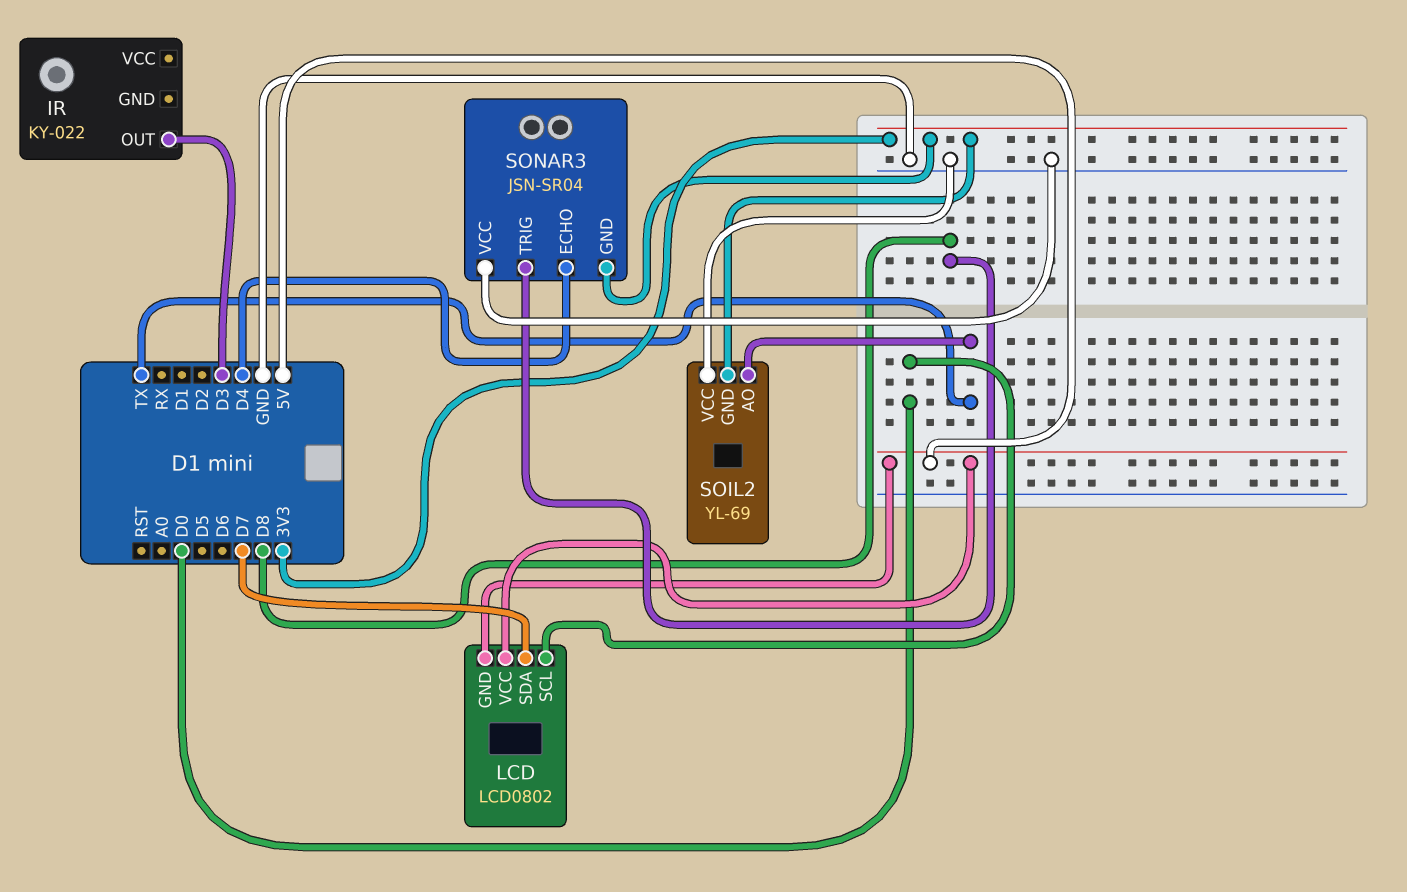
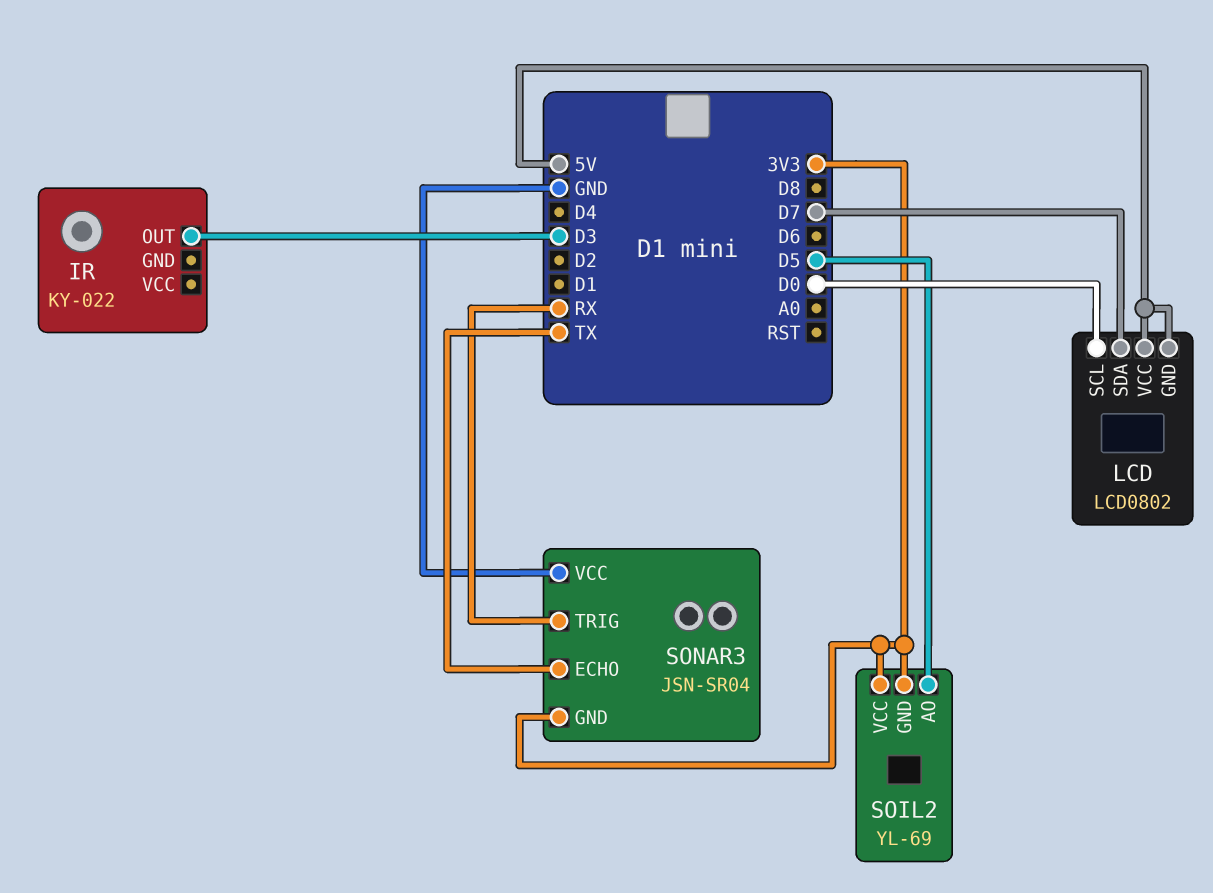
SOIL2 pin AO: TX -> D5
SOIL2 pin VCC: GND -> 3V3
SONAR3 pin ECHO: D4 -> TX
SONAR3 pin TRIG: D8 -> RX

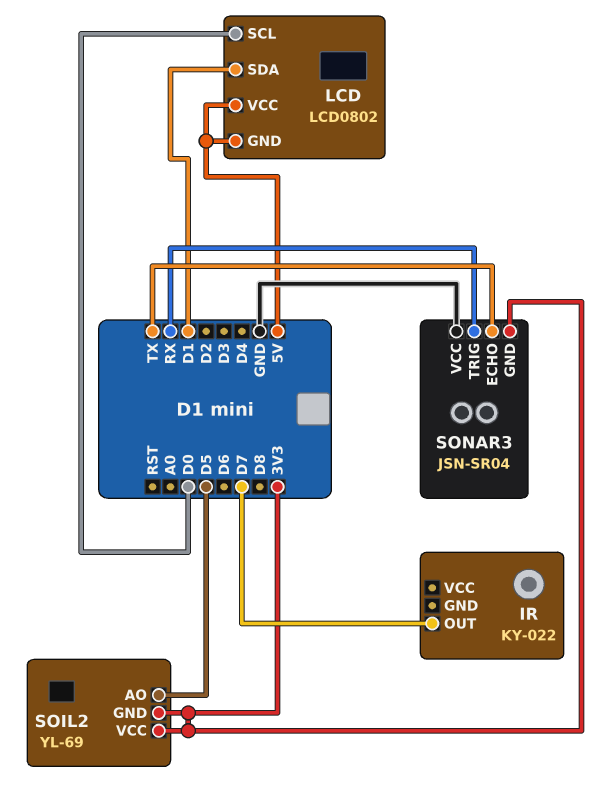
IR pin OUT: D3 -> D7
LCD pin SDA: D7 -> D1

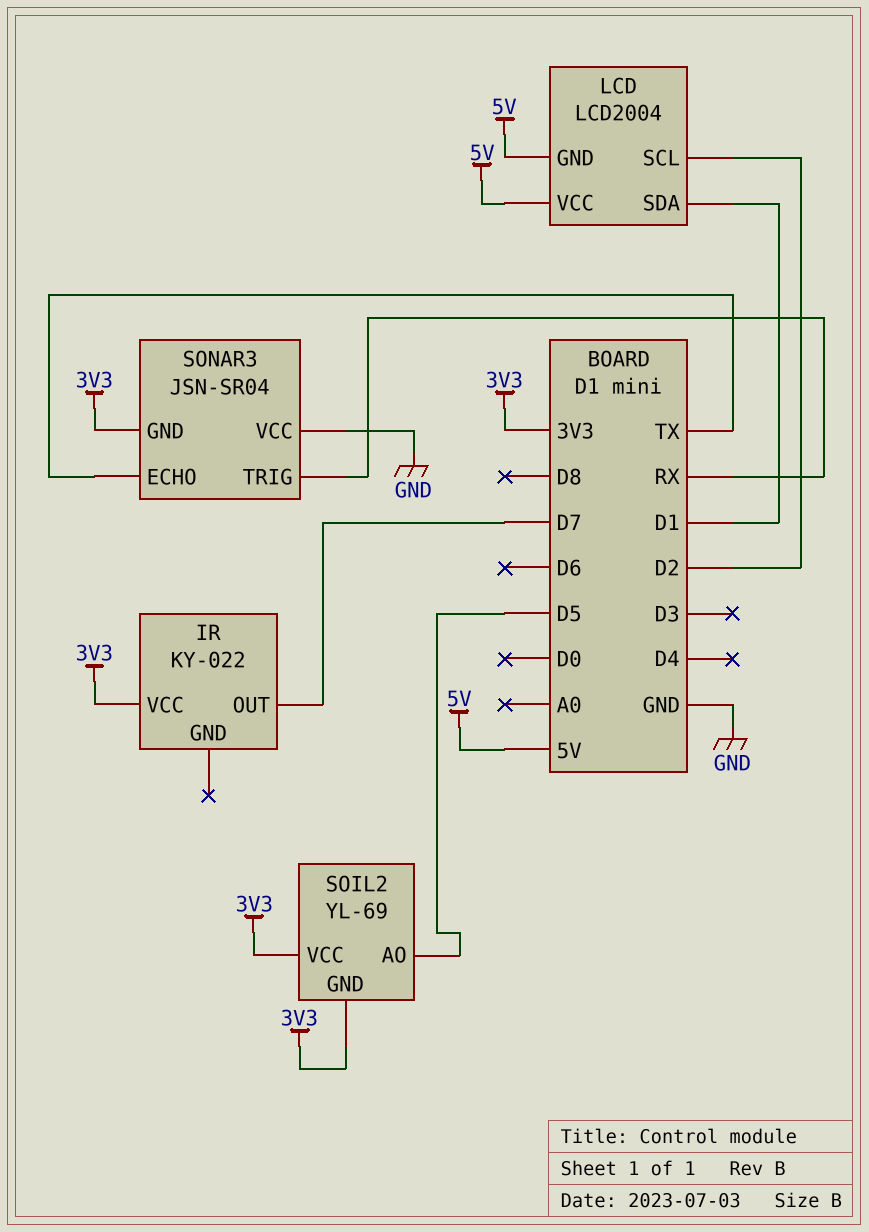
IR pin VCC: none -> 3V3
LCD: LCD0802 -> LCD2004
LCD pin SCL: D0 -> D2

